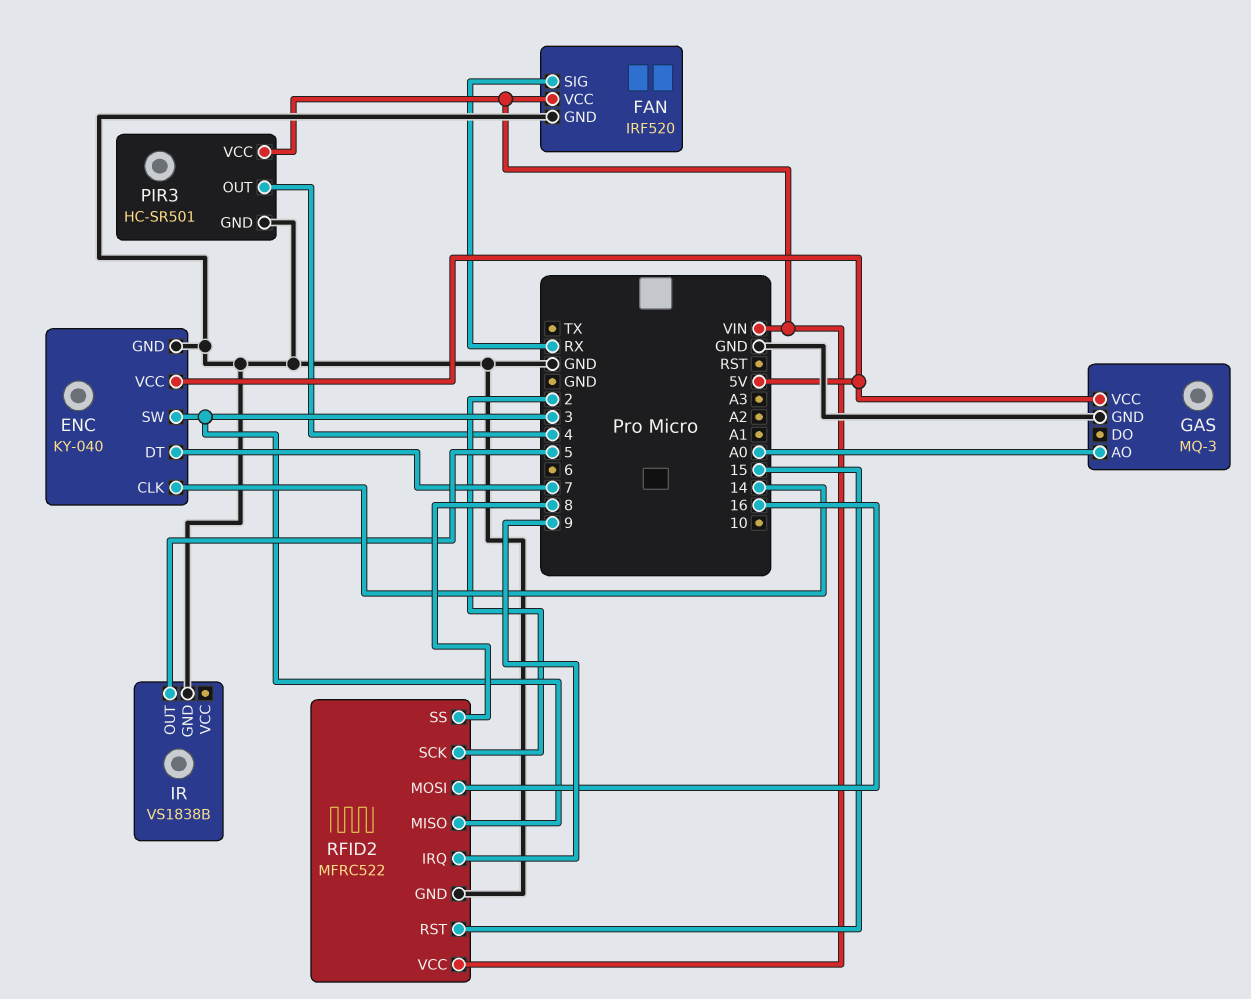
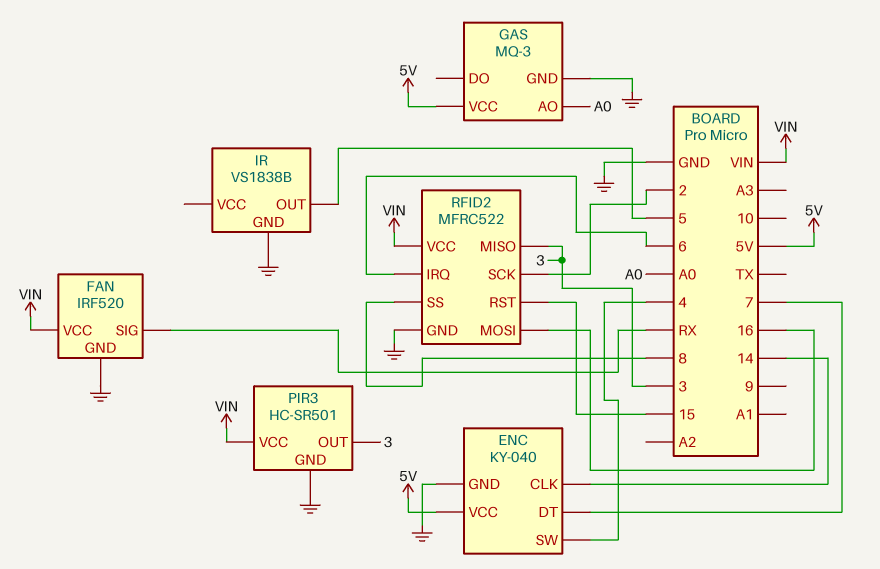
ENC pin SW: 3 -> 4
PIR3 pin OUT: 4 -> 3
RFID2 pin IRQ: 9 -> 6

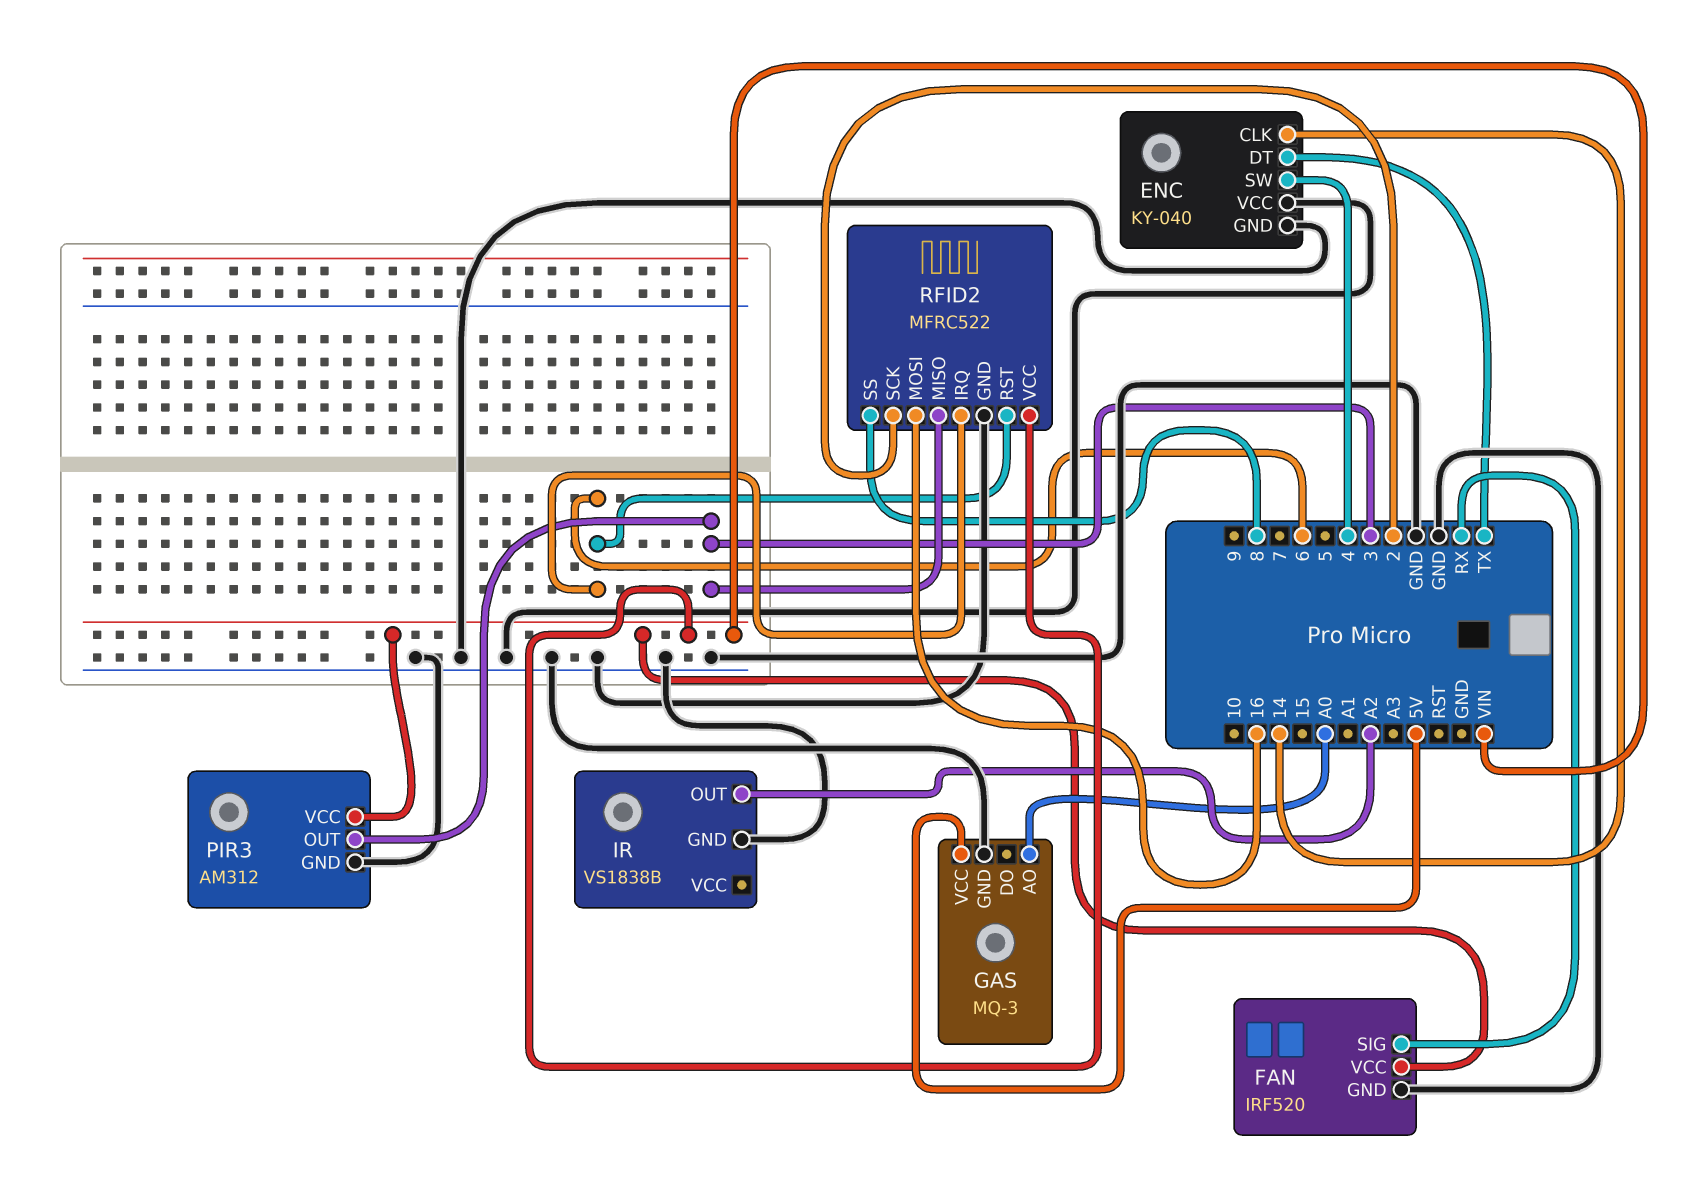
ENC pin DT: 7 -> TX
ENC pin VCC: 5V -> GND
IR pin OUT: 5 -> A2
PIR3: HC-SR501 -> AM312
RFID2 pin RST: 15 -> 6

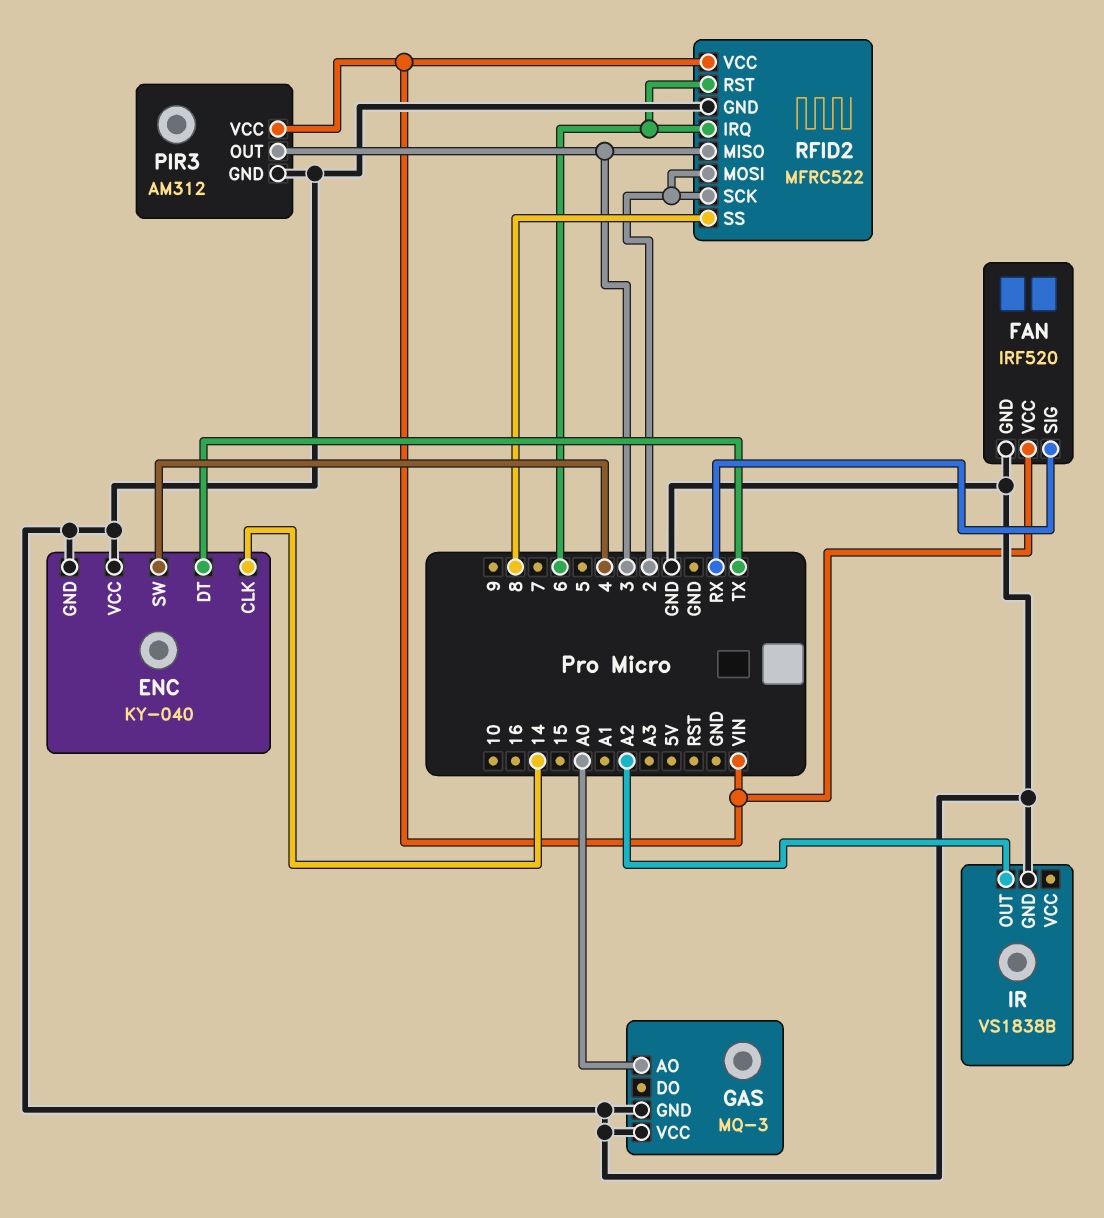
GAS pin VCC: 5V -> GND
RFID2 pin MOSI: 16 -> 2

